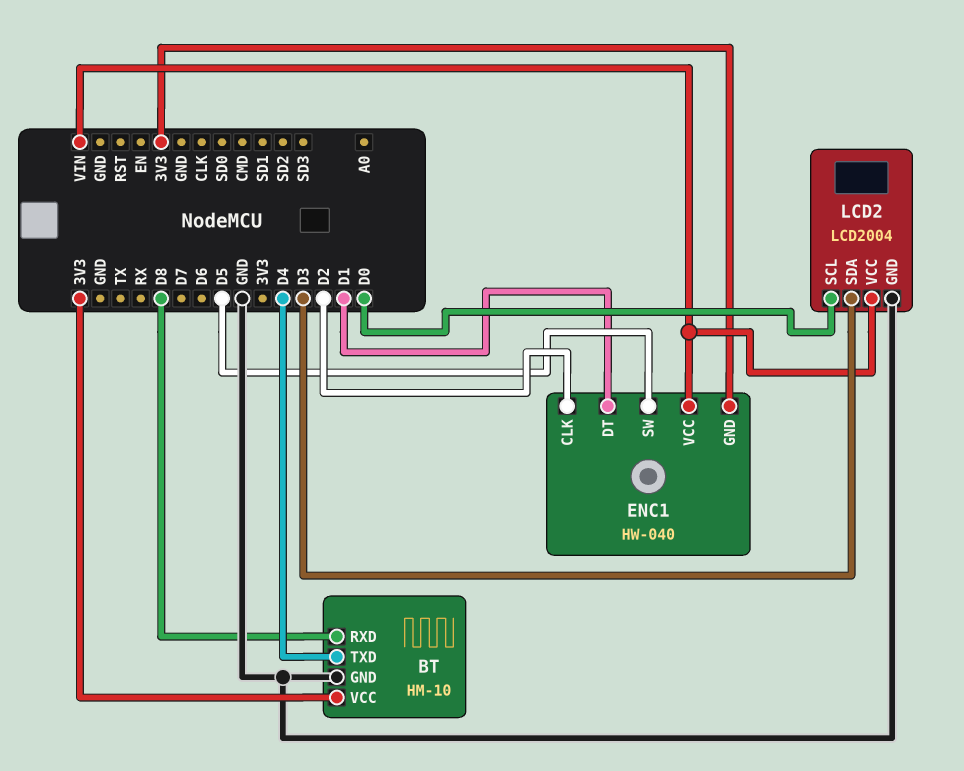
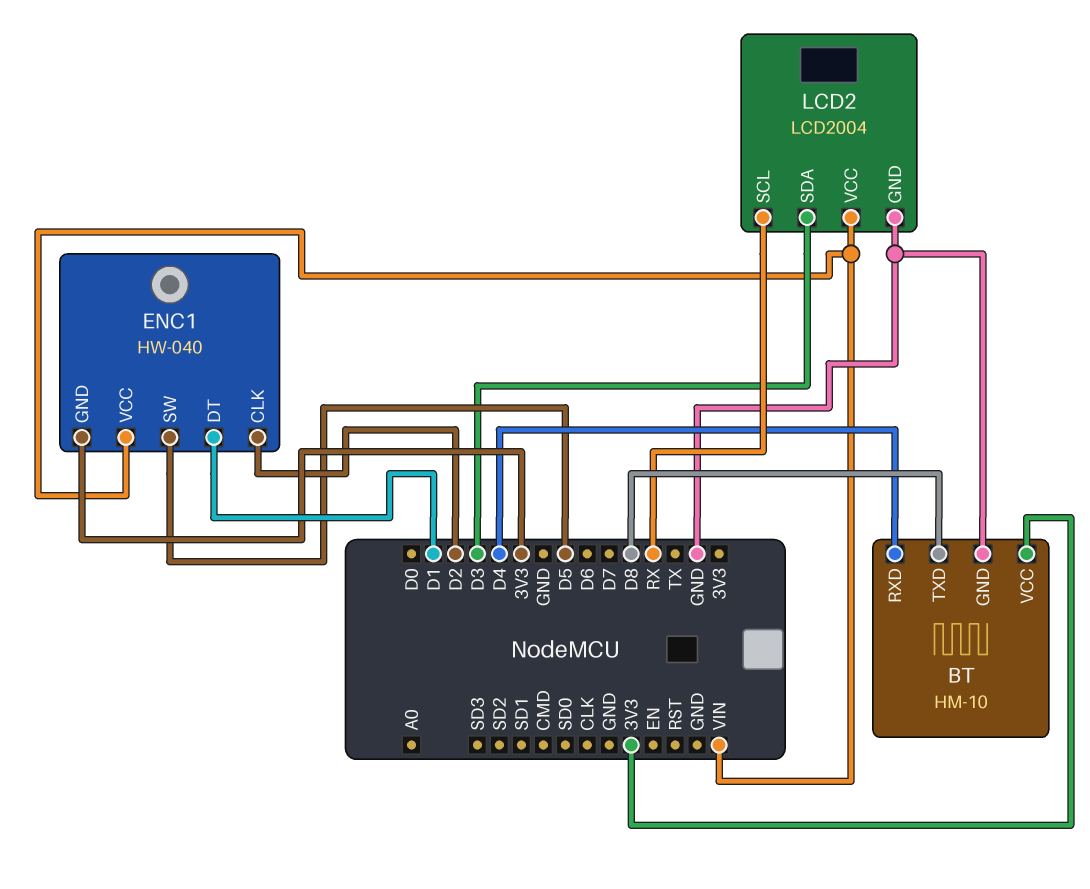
BT pin RXD: D8 -> D4
BT pin TXD: D4 -> D8
LCD2 pin SCL: D0 -> RX

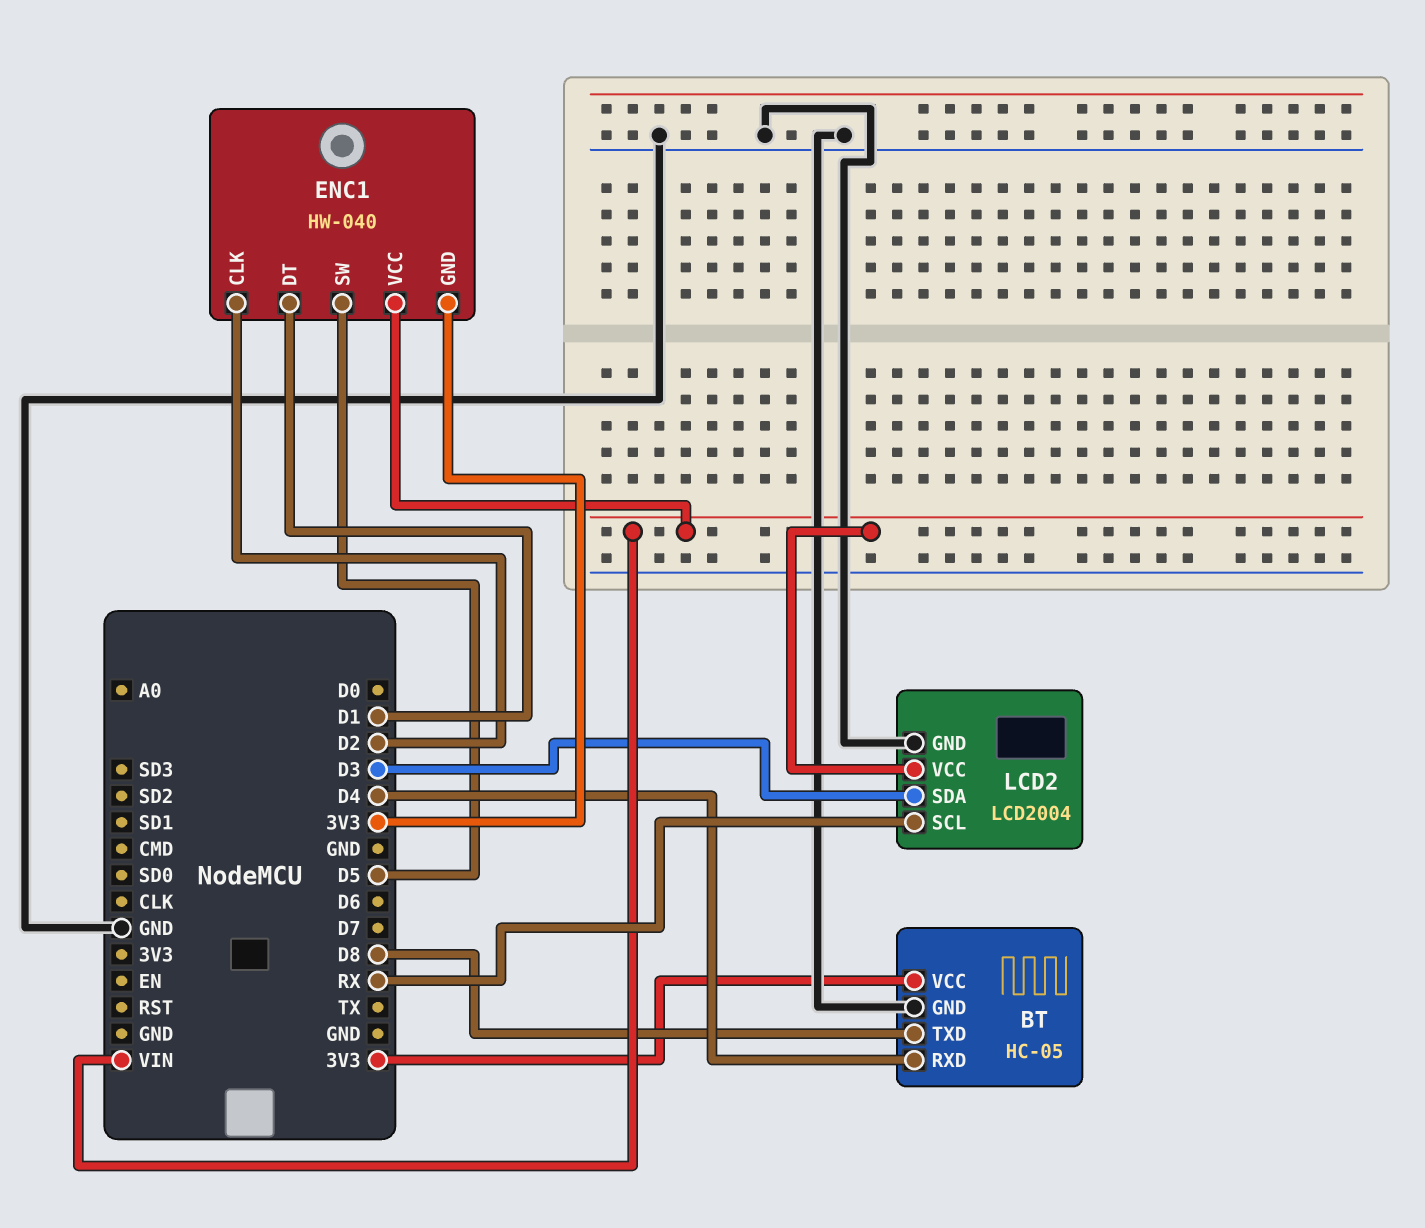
BT: HM-10 -> HC-05

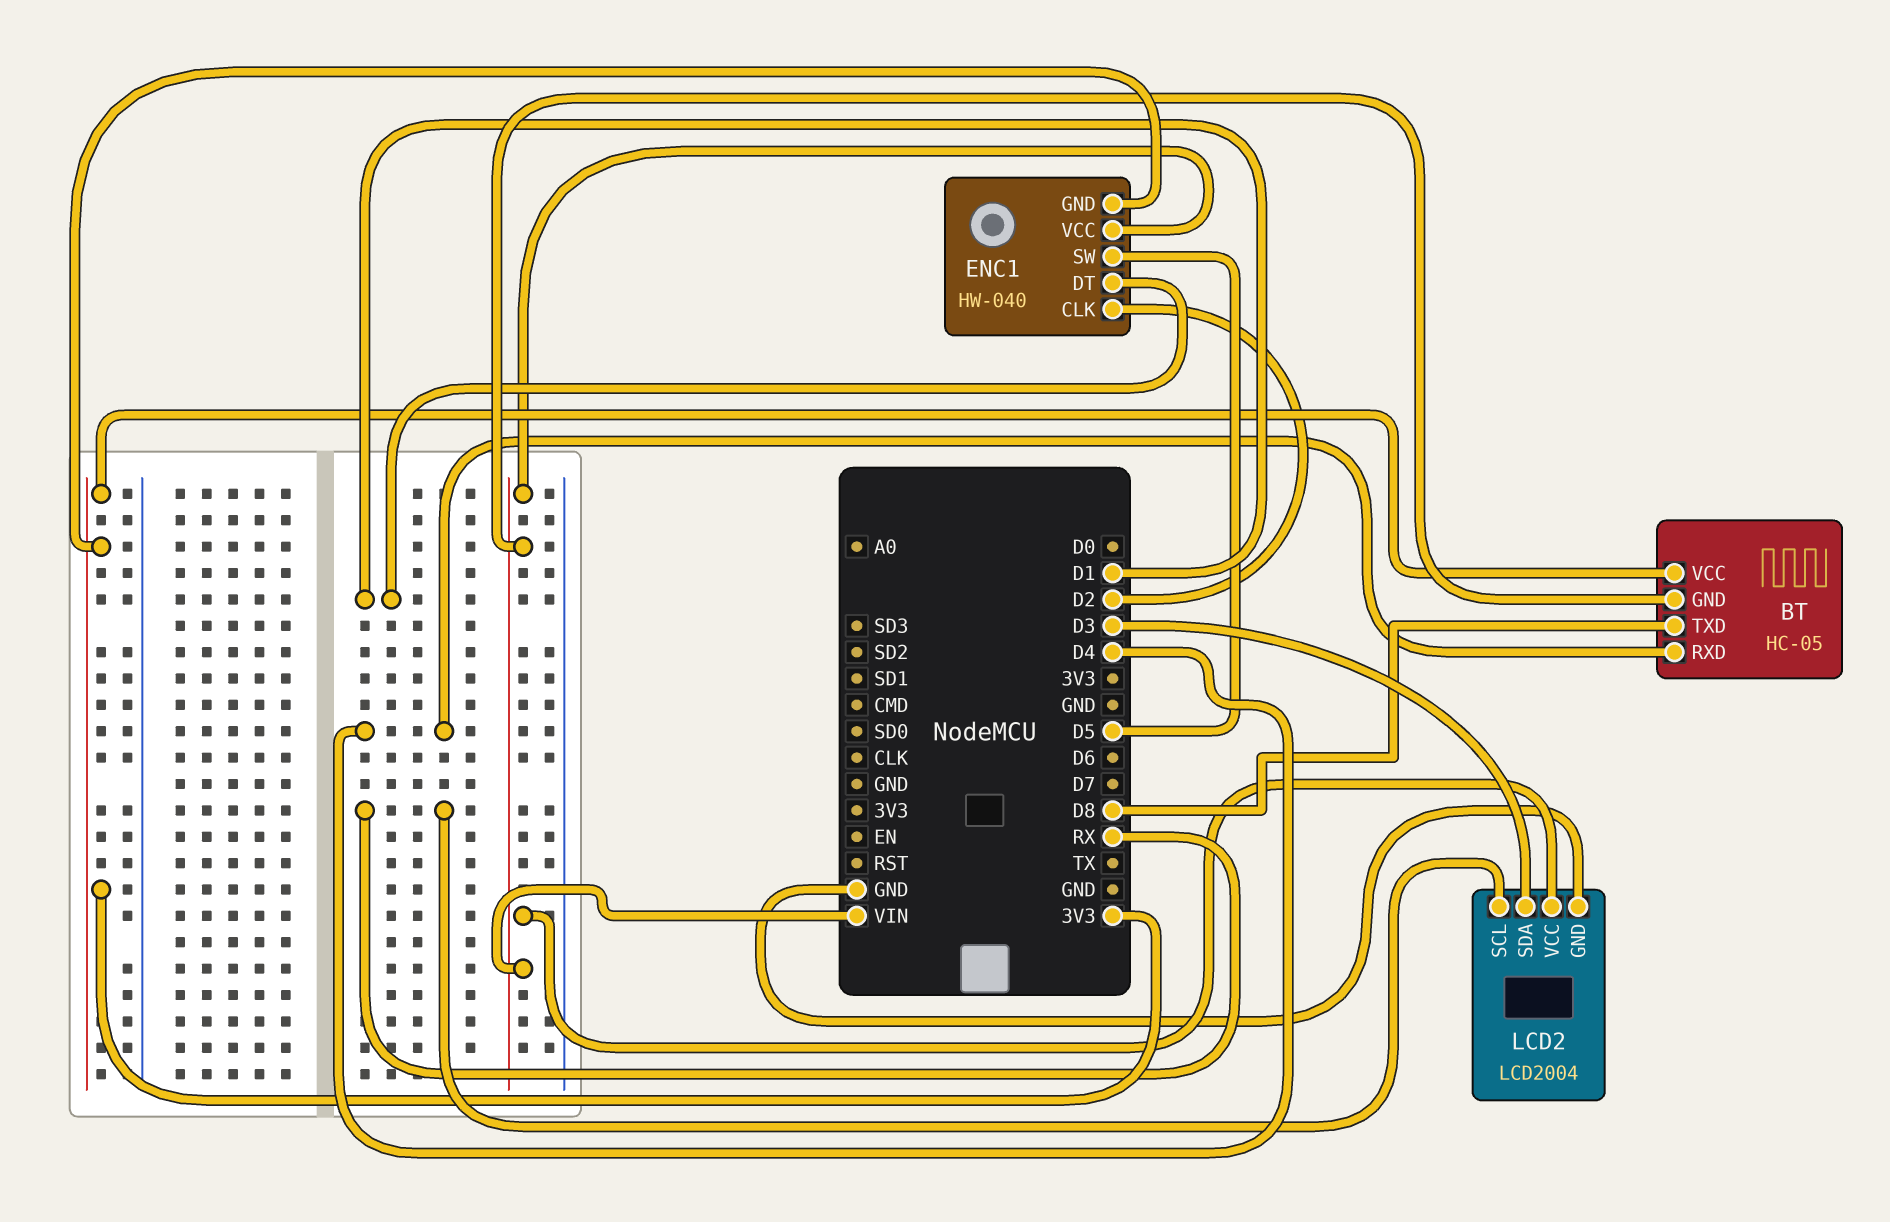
BT pin GND: GND -> VIN

